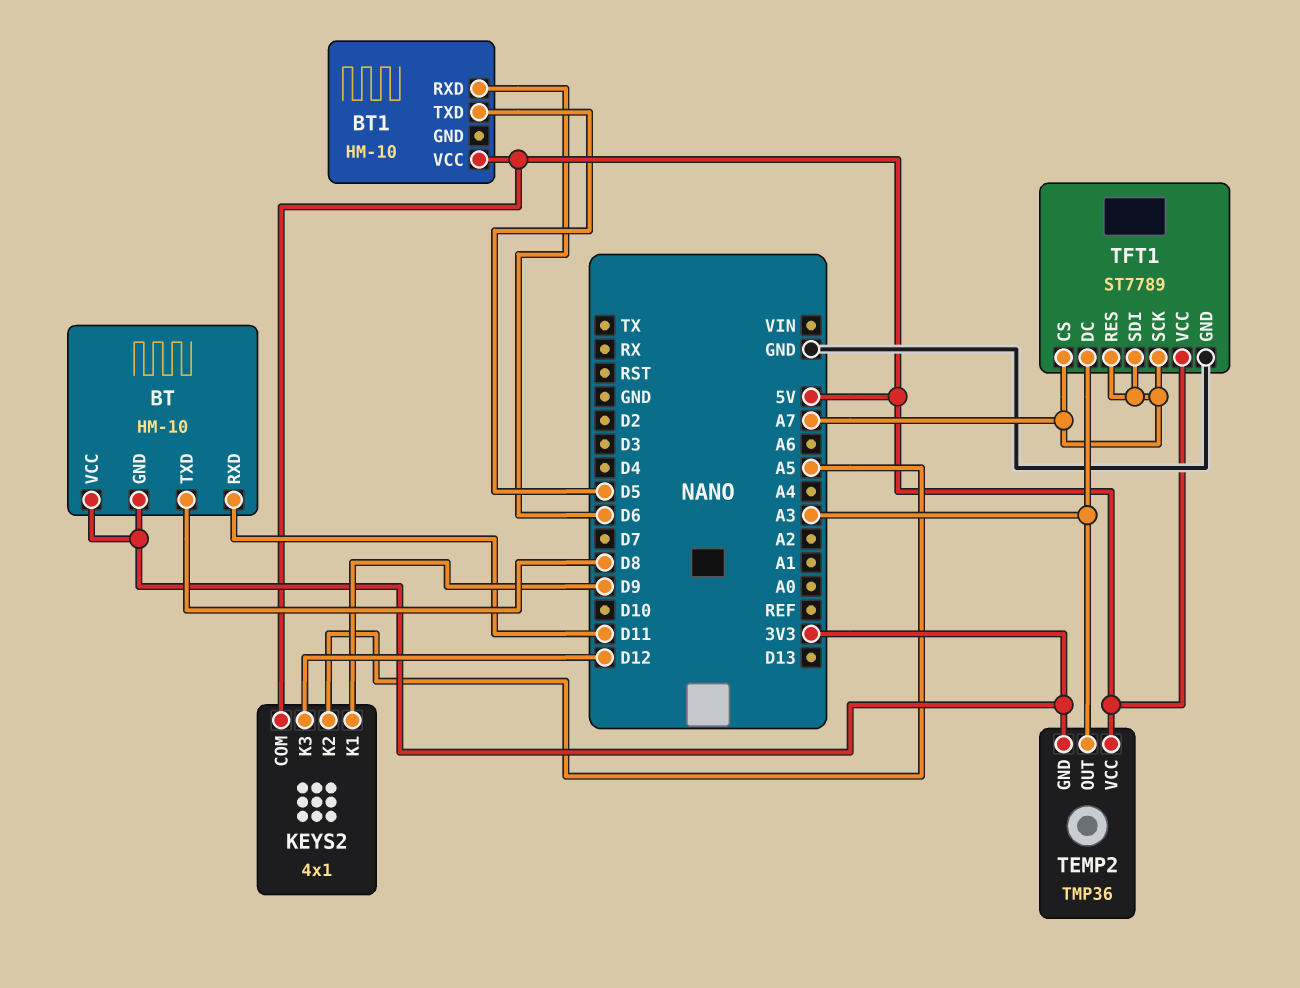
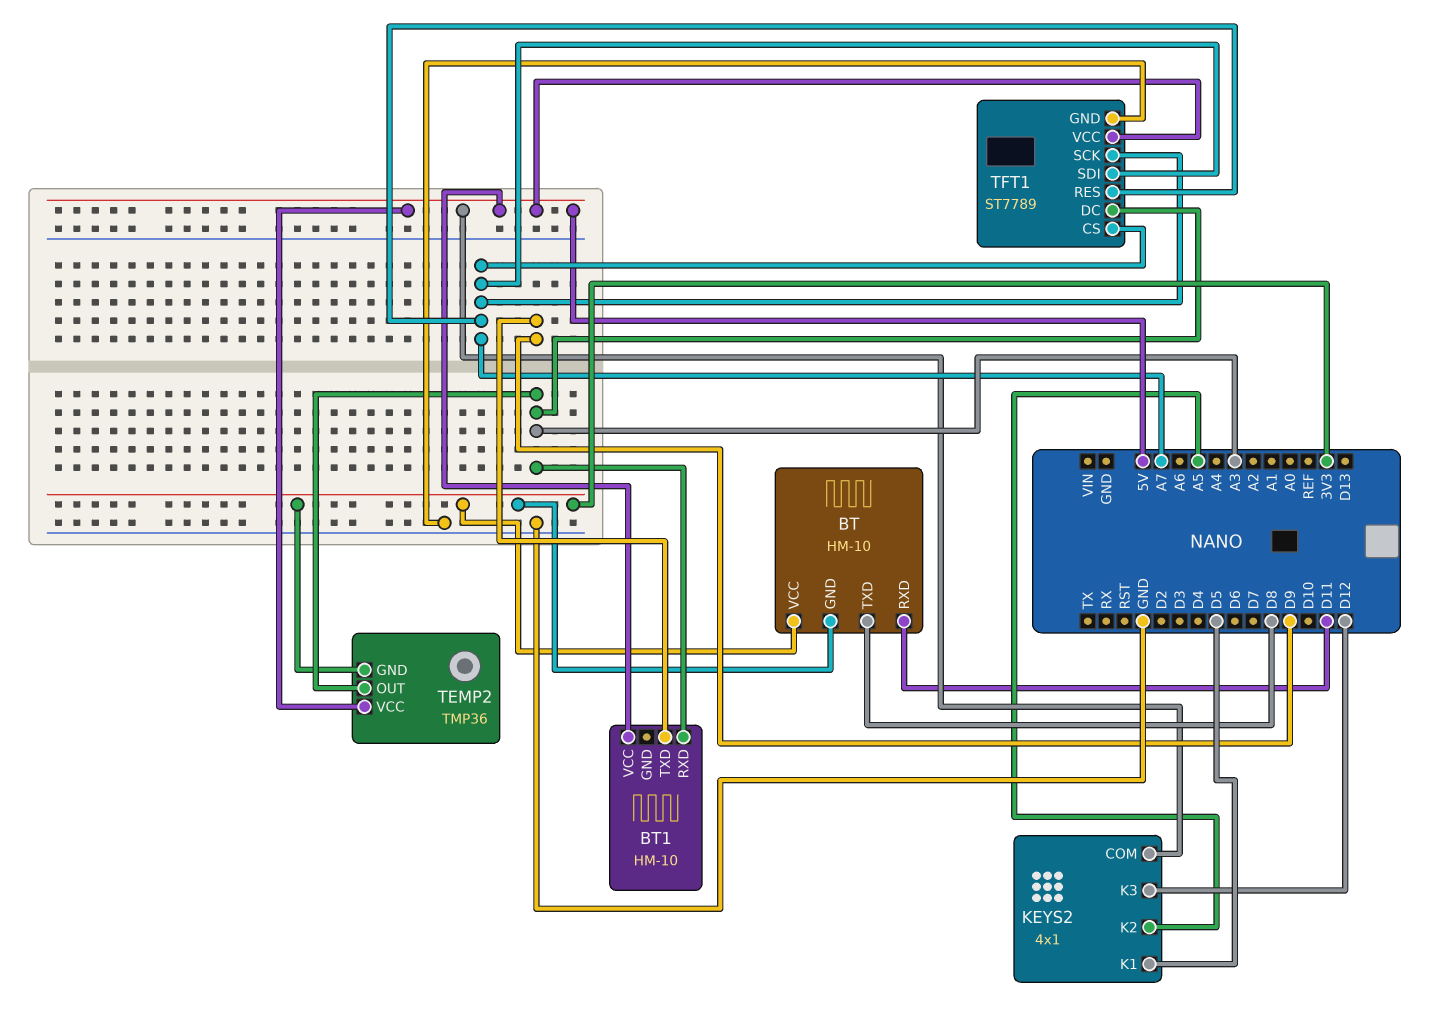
BT1 pin RXD: D6 -> A3
BT1 pin TXD: D5 -> D9
KEYS2 pin K1: D9 -> D5

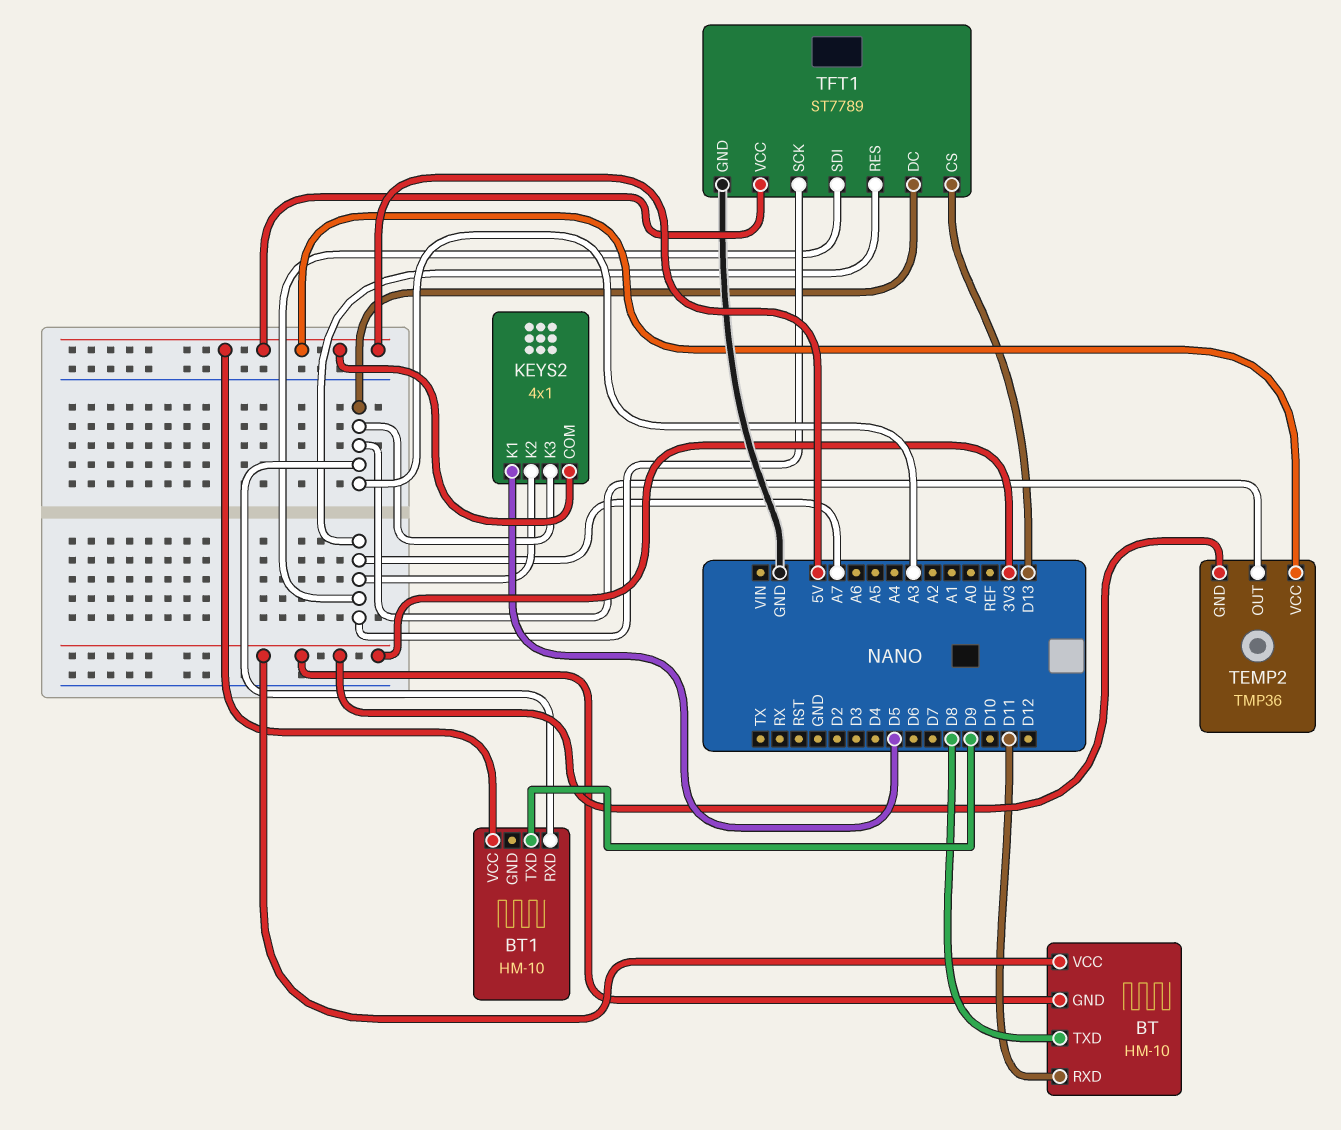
KEYS2 pin K2: A5 -> A7
KEYS2 pin K3: D12 -> A3
TFT1 pin CS: A7 -> D13

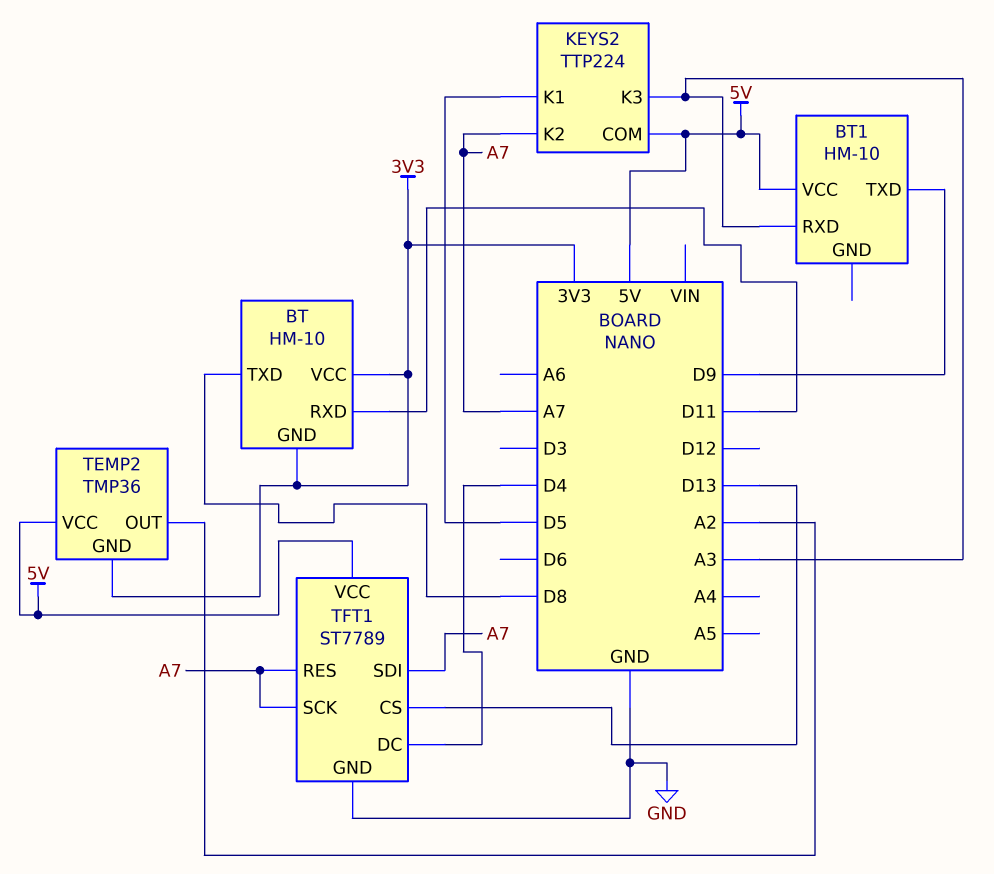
KEYS2: 4x1 -> TTP224
TEMP2 pin OUT: A3 -> A2
TFT1 pin DC: A3 -> D4

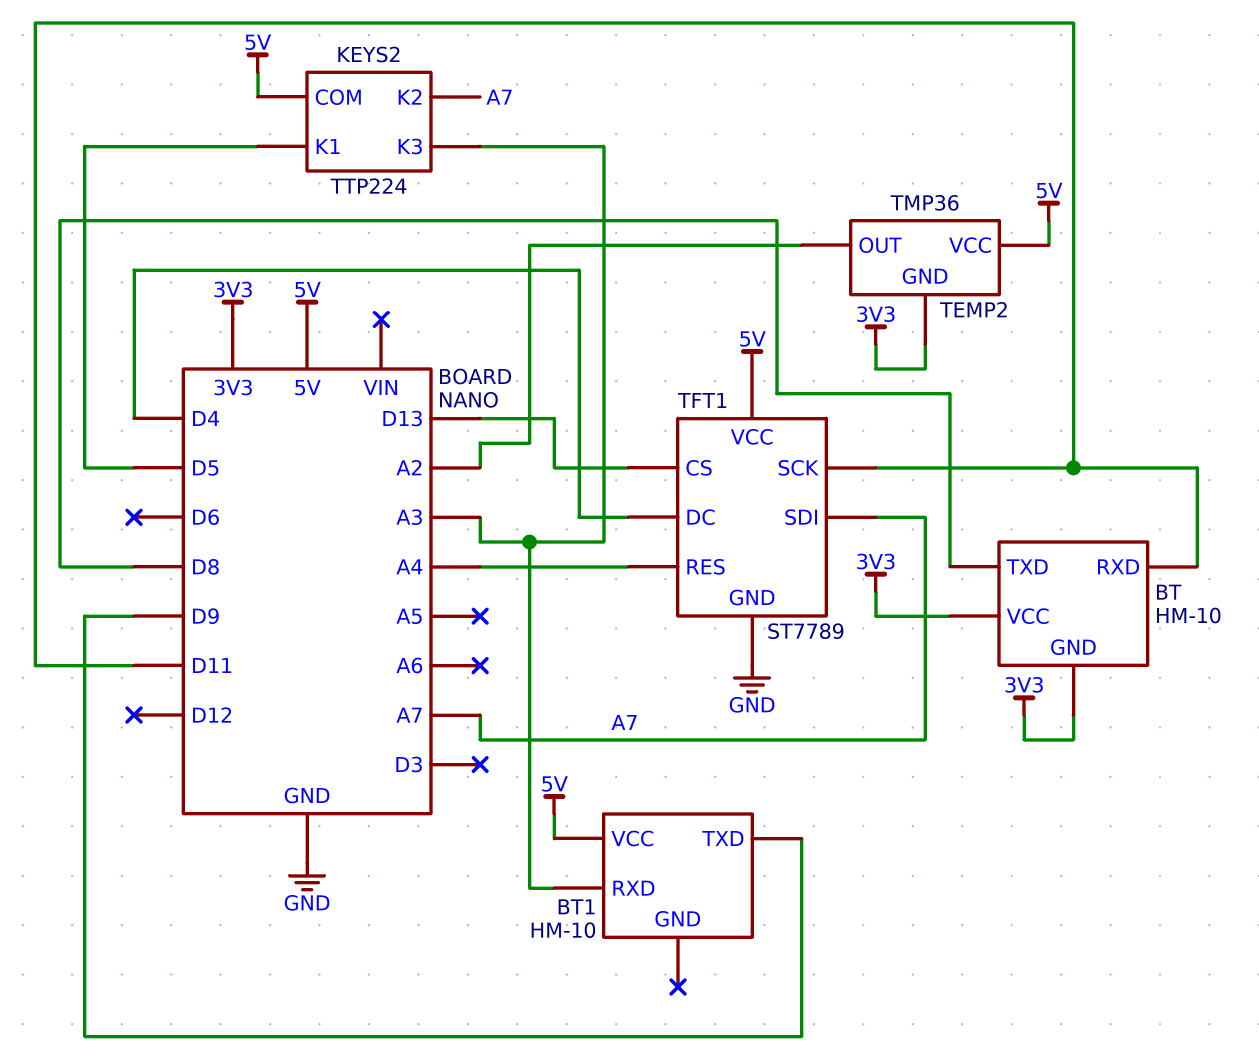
TFT1 pin RES: A7 -> A4
TFT1 pin SCK: A7 -> D11

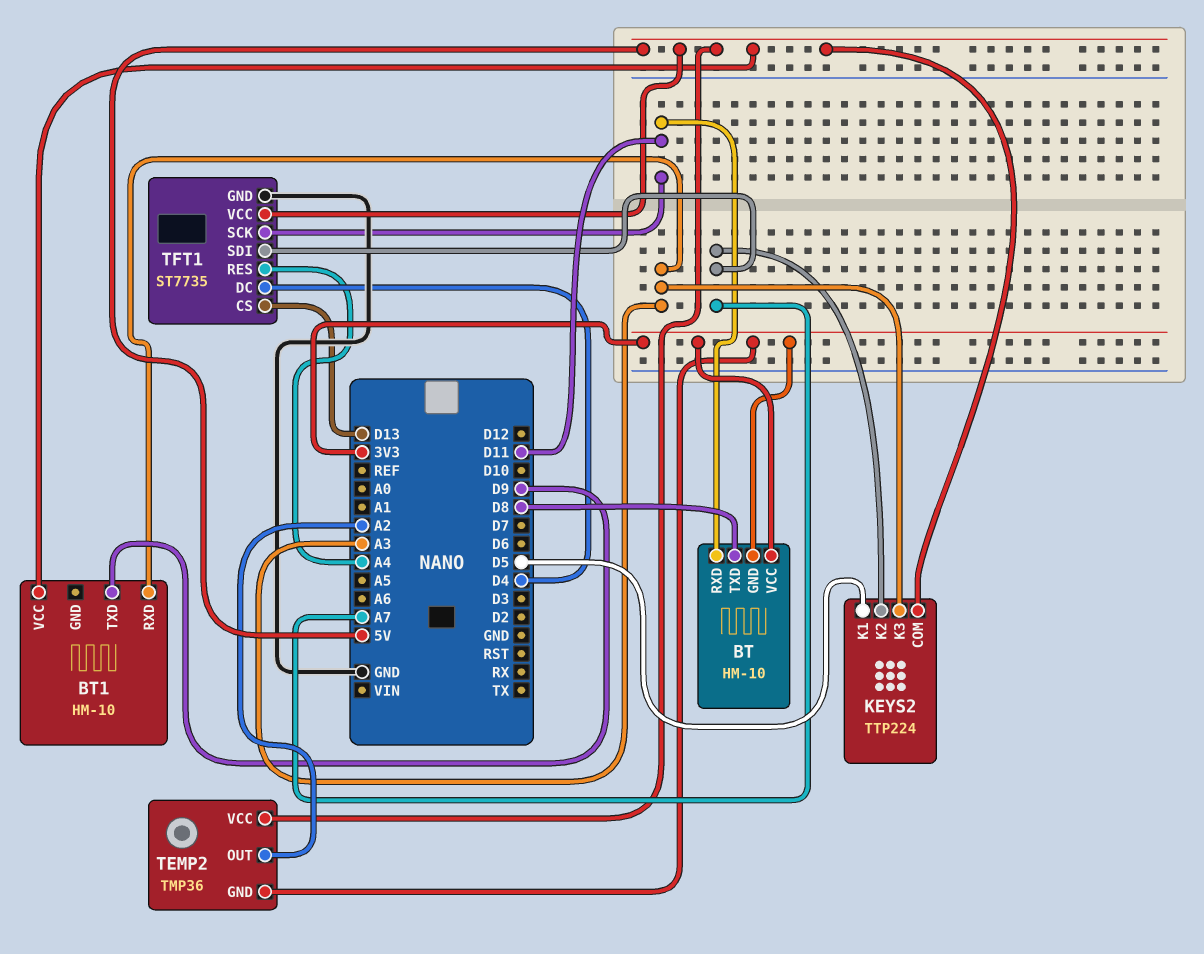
TFT1: ST7789 -> ST7735

